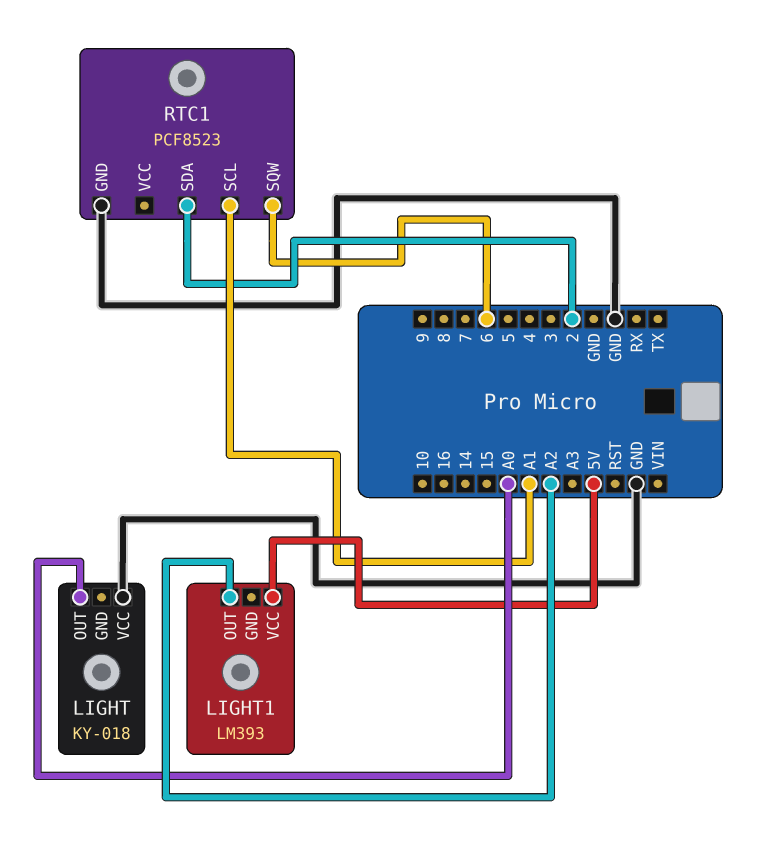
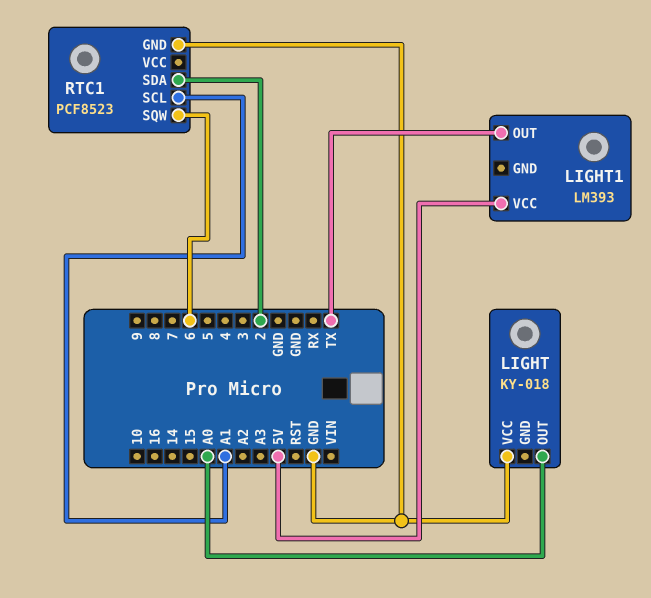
LIGHT1 pin OUT: A2 -> TX

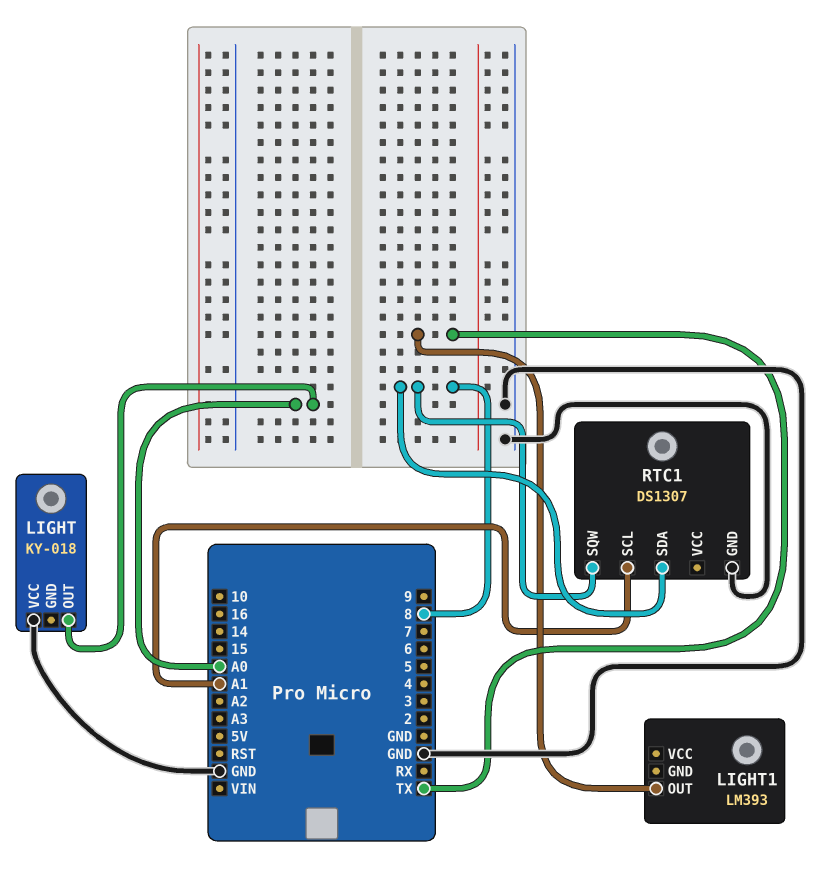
LIGHT1 pin VCC: 5V -> none
RTC1: PCF8523 -> DS1307
RTC1 pin SDA: 2 -> 8
RTC1 pin SQW: 6 -> 8

